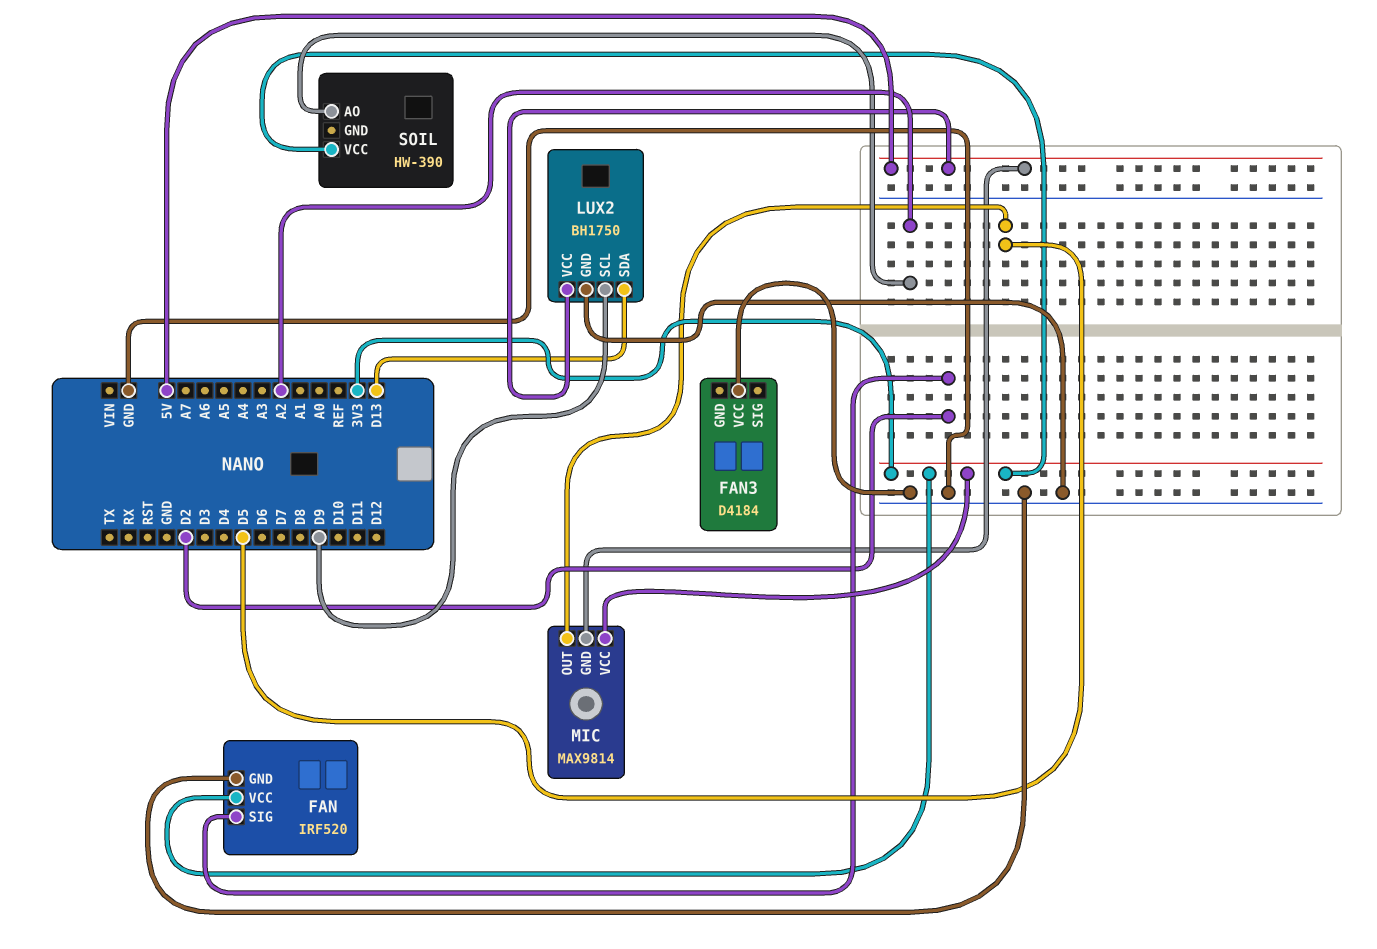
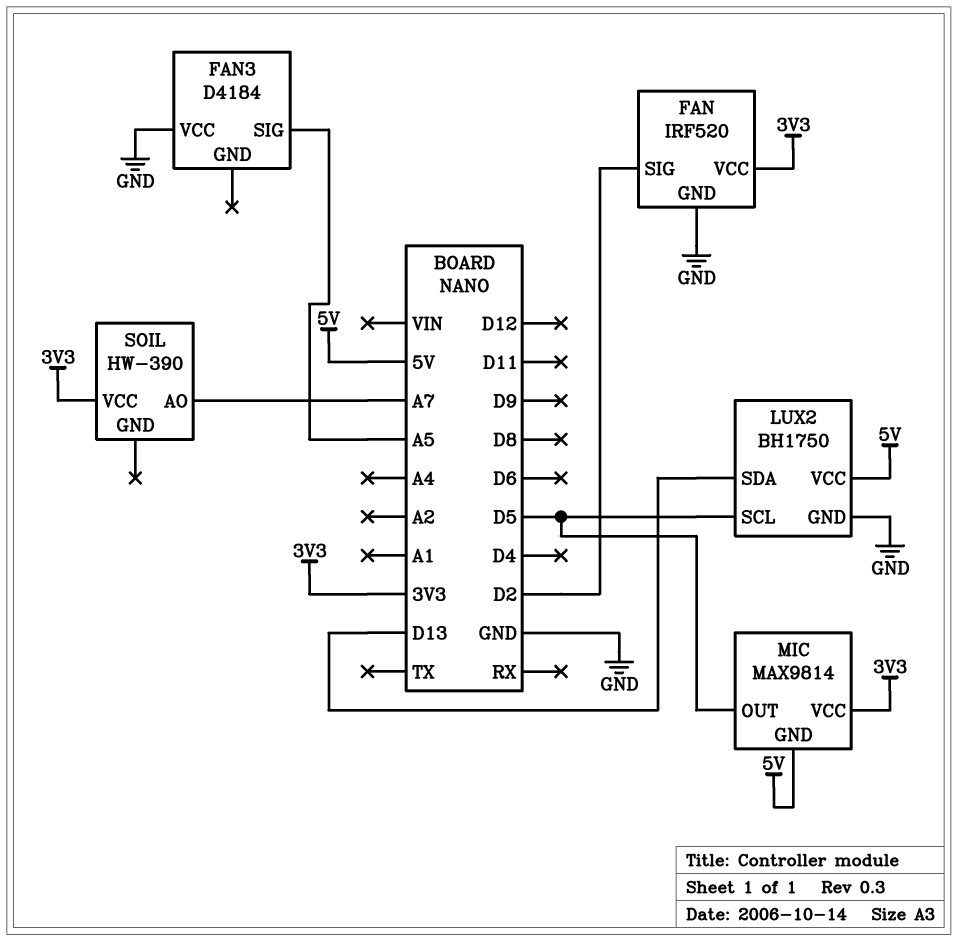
FAN3 pin SIG: none -> A5
LUX2 pin SCL: D9 -> D5
SOIL pin AO: A2 -> A7

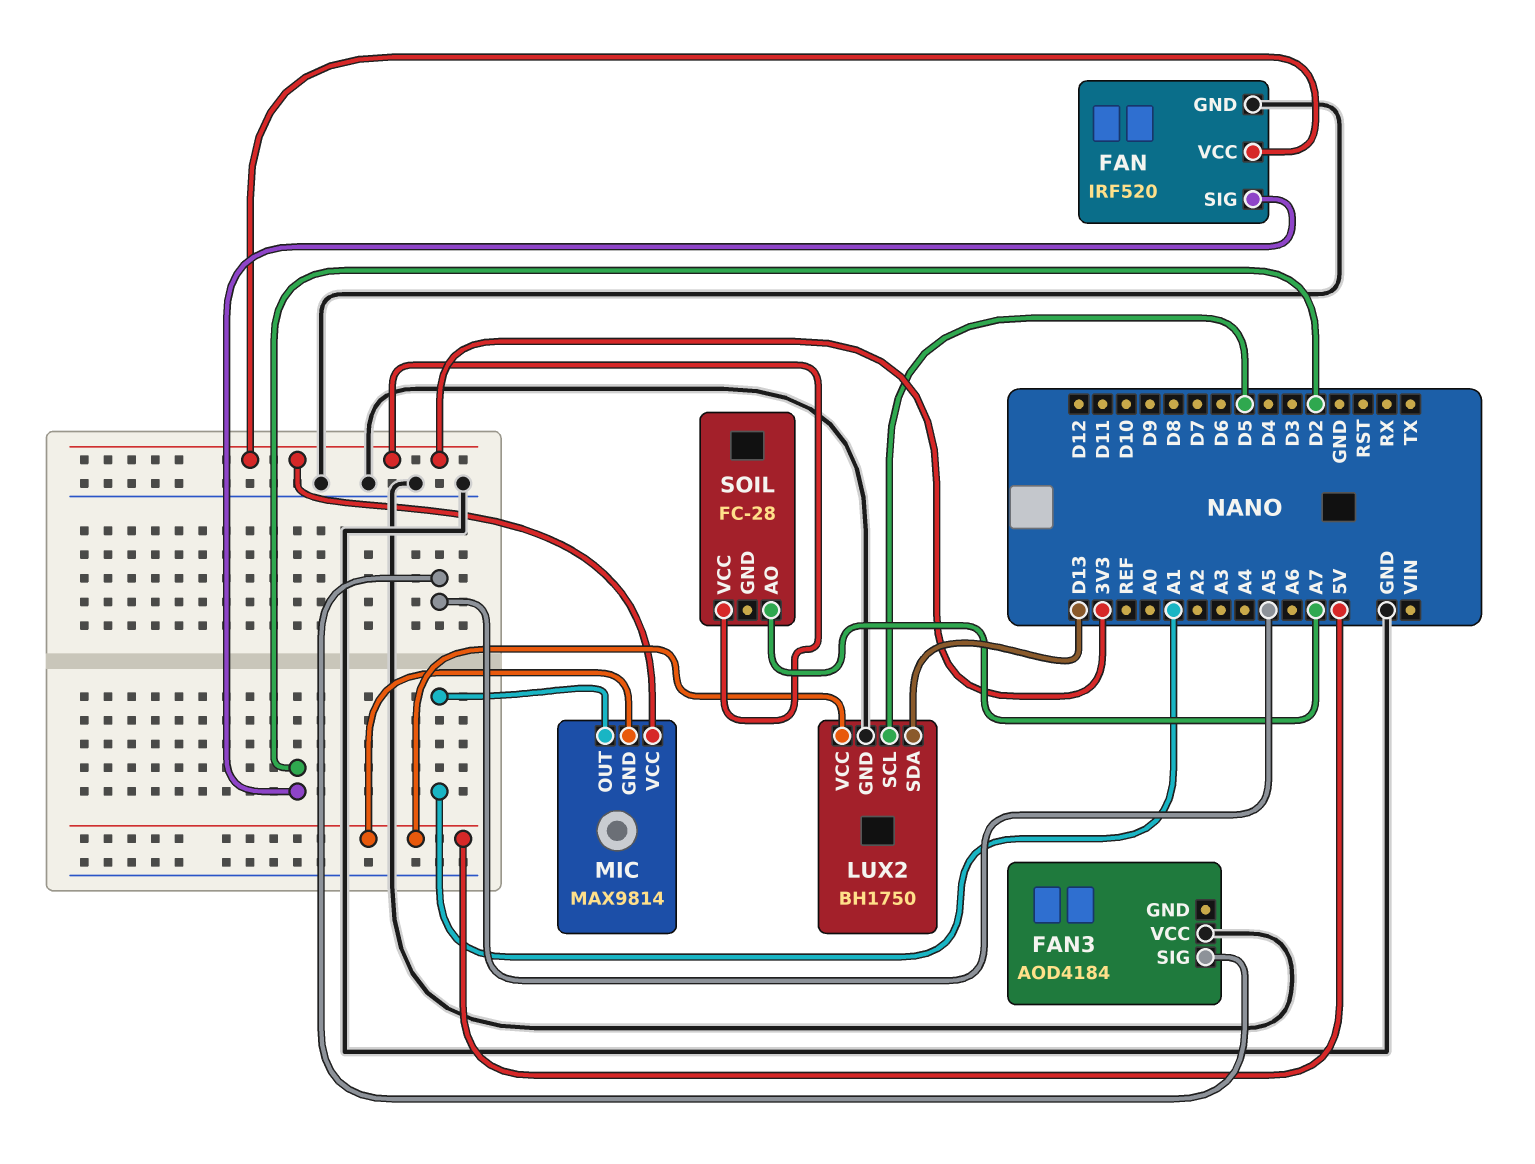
FAN3: D4184 -> AOD4184
MIC pin OUT: D5 -> A1
SOIL: HW-390 -> FC-28

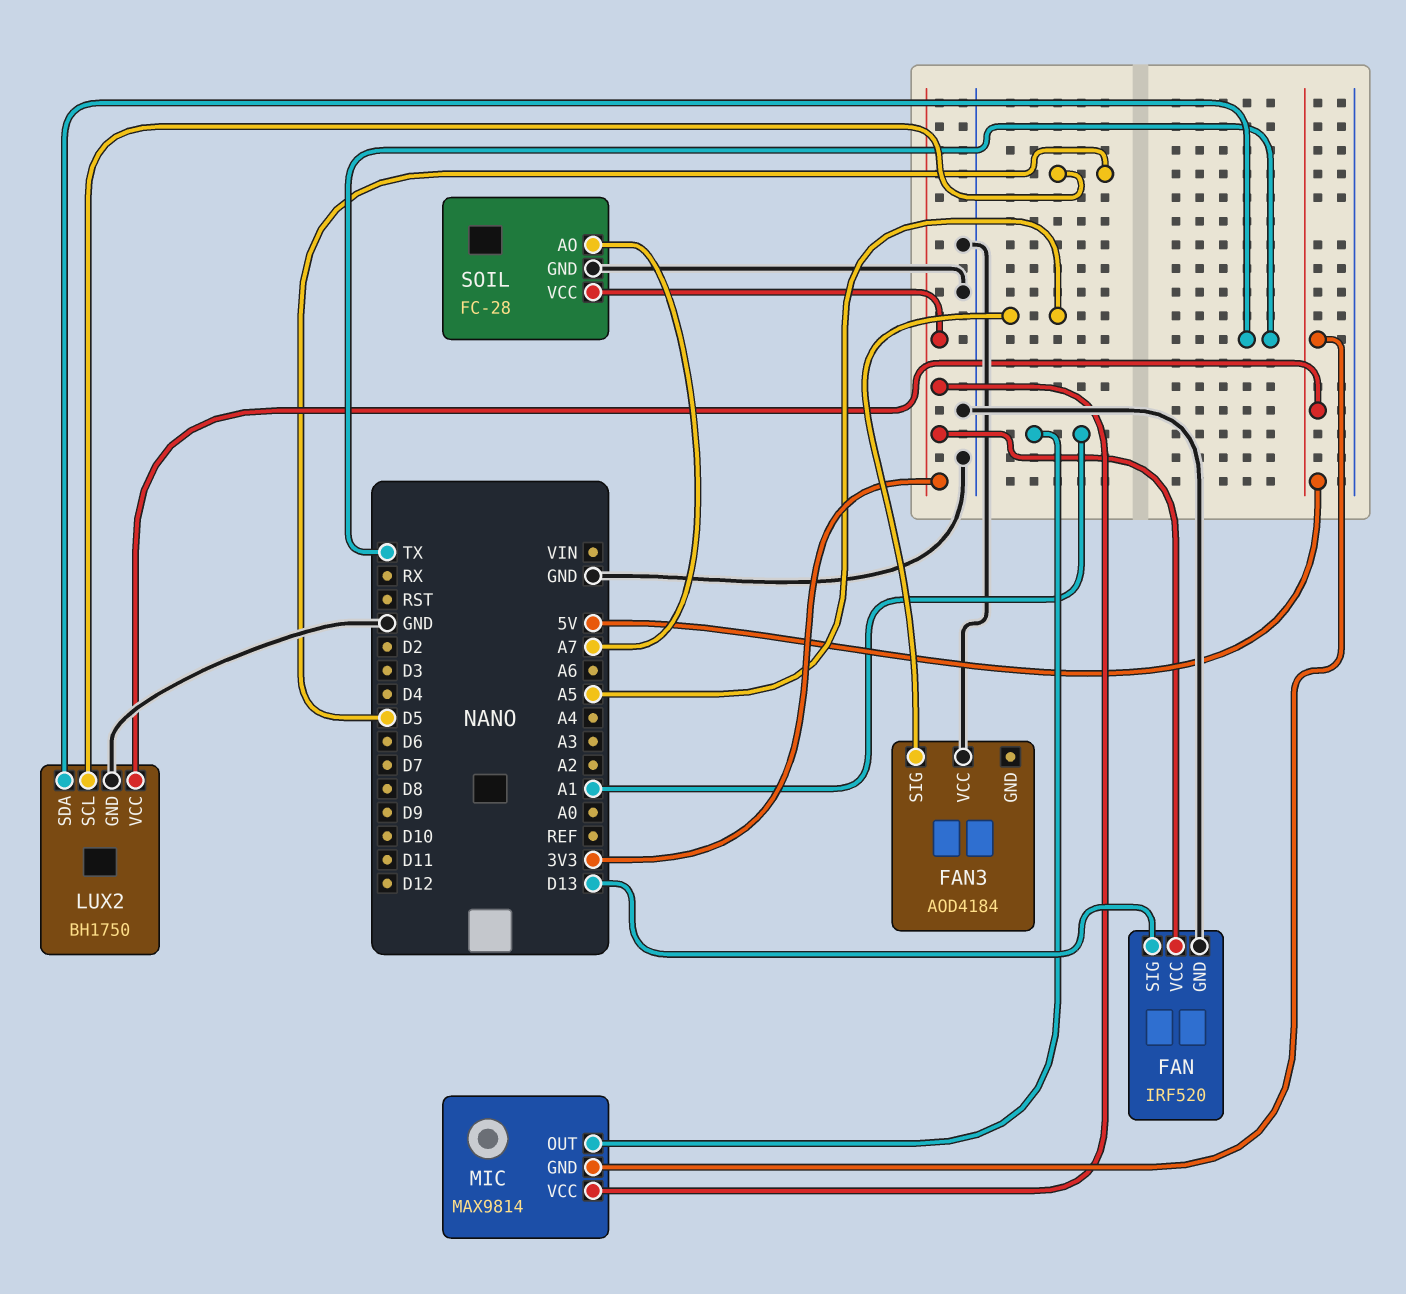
FAN pin SIG: D2 -> D13
LUX2 pin SDA: D13 -> TX
SOIL pin GND: none -> GND

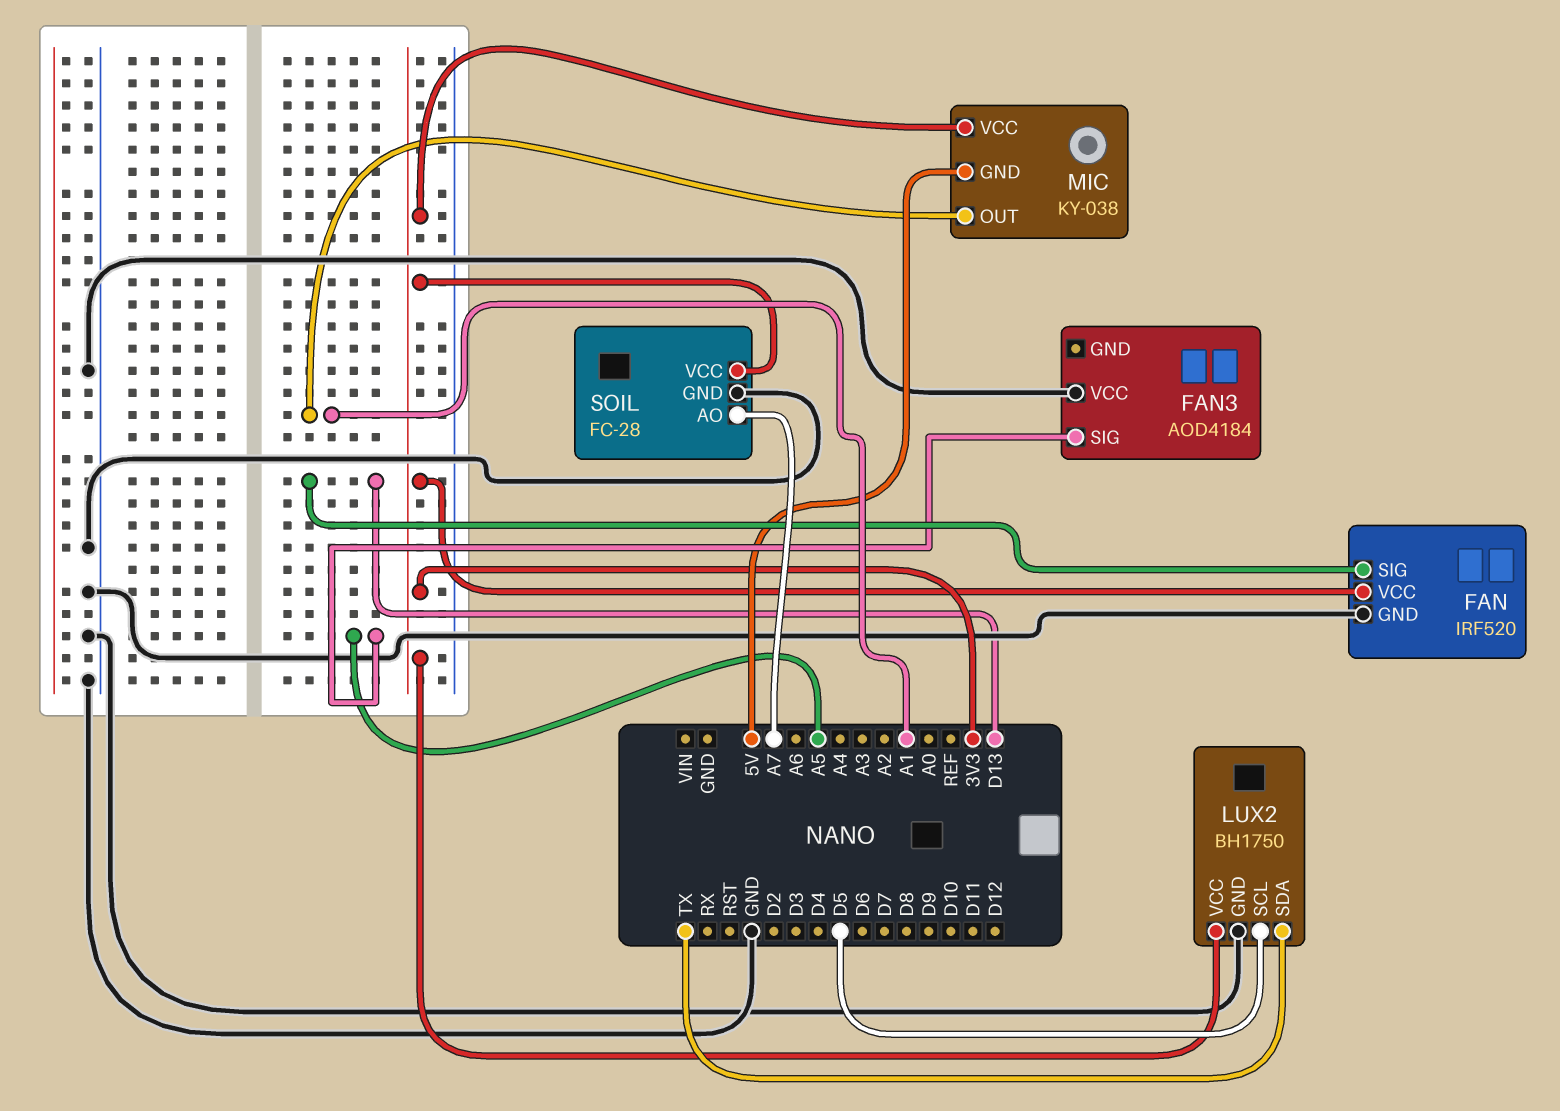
LUX2 pin VCC: 5V -> 3V3
MIC: MAX9814 -> KY-038

